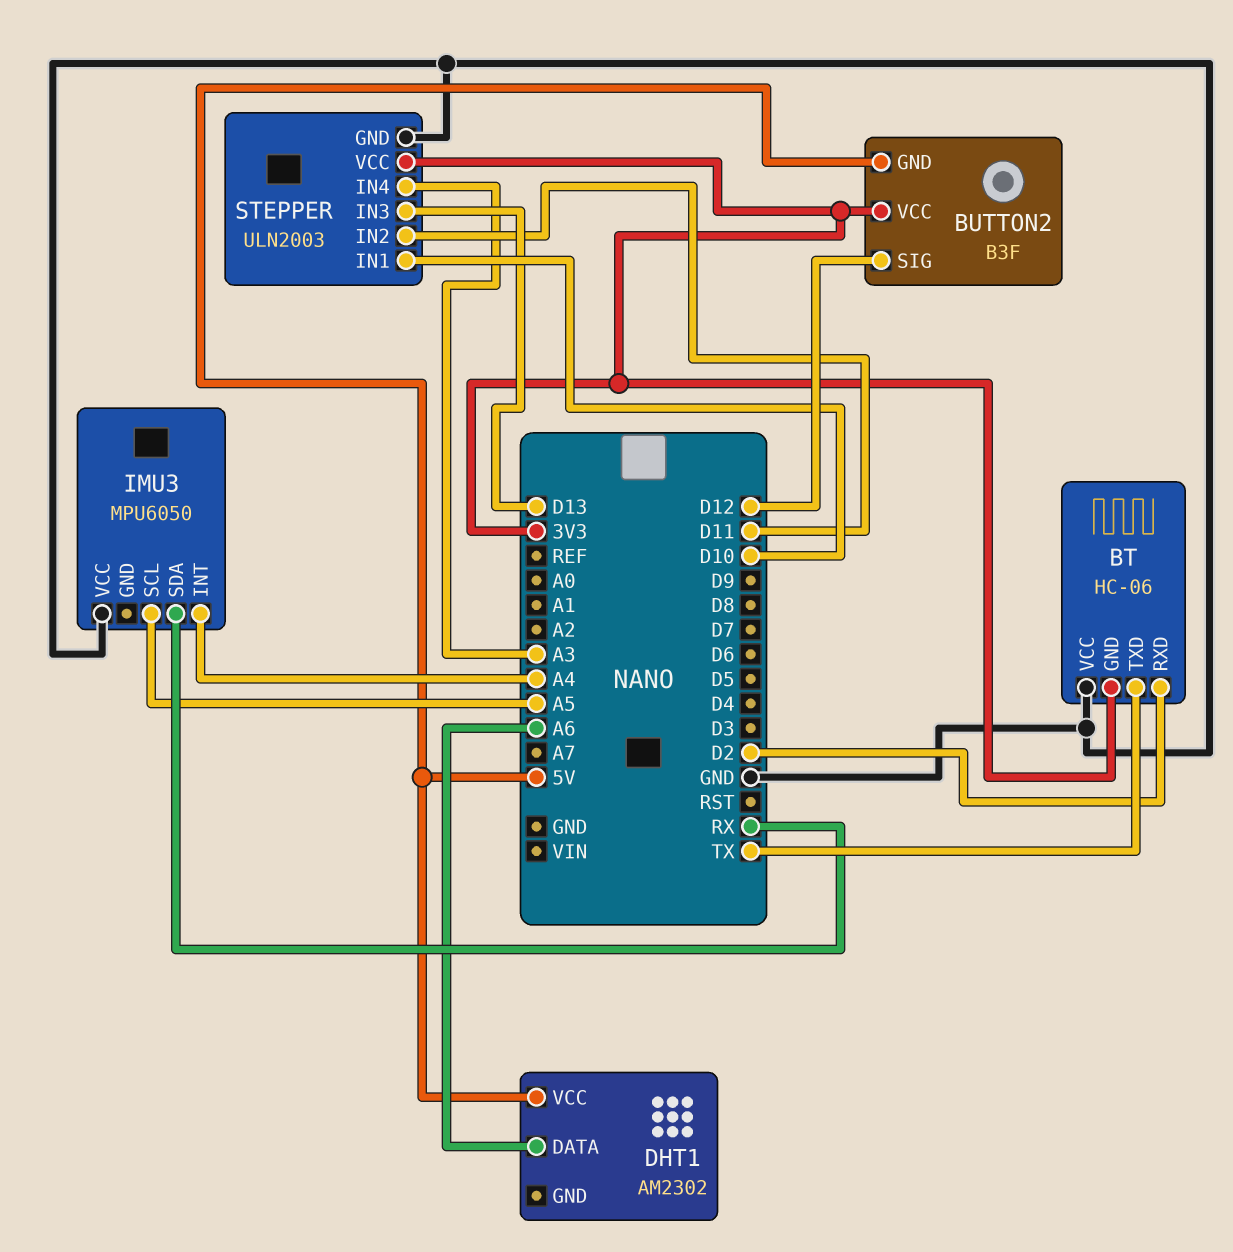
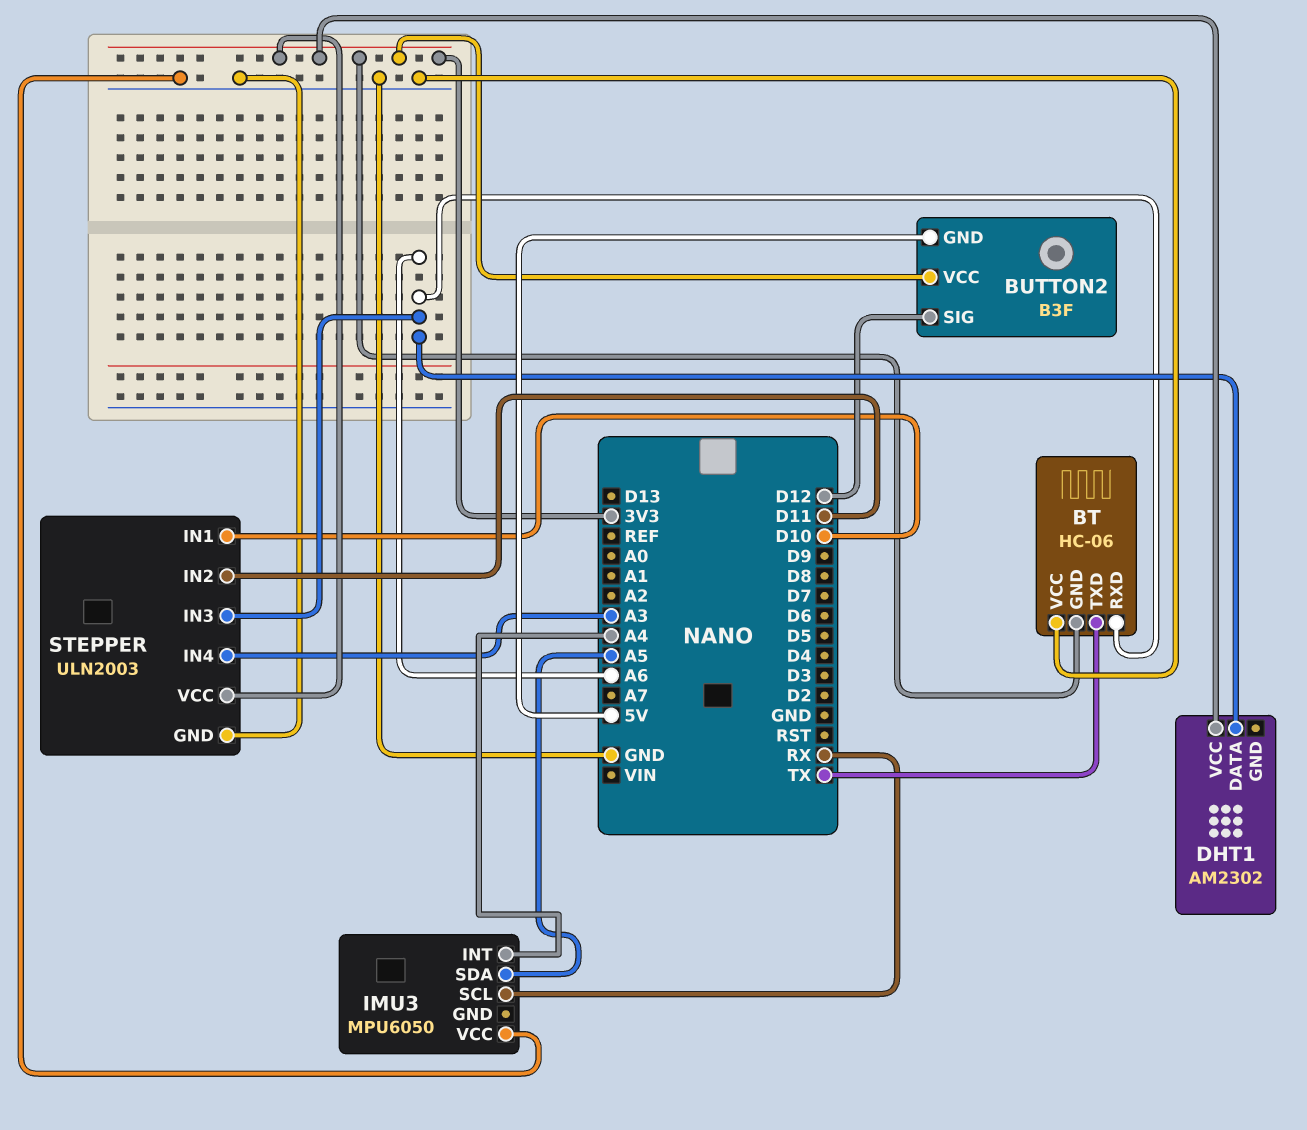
BT pin RXD: D2 -> A6
DHT1 pin VCC: 5V -> 3V3
IMU3 pin SCL: A5 -> RX
IMU3 pin SDA: RX -> A5
STEPPER pin IN3: D13 -> A6

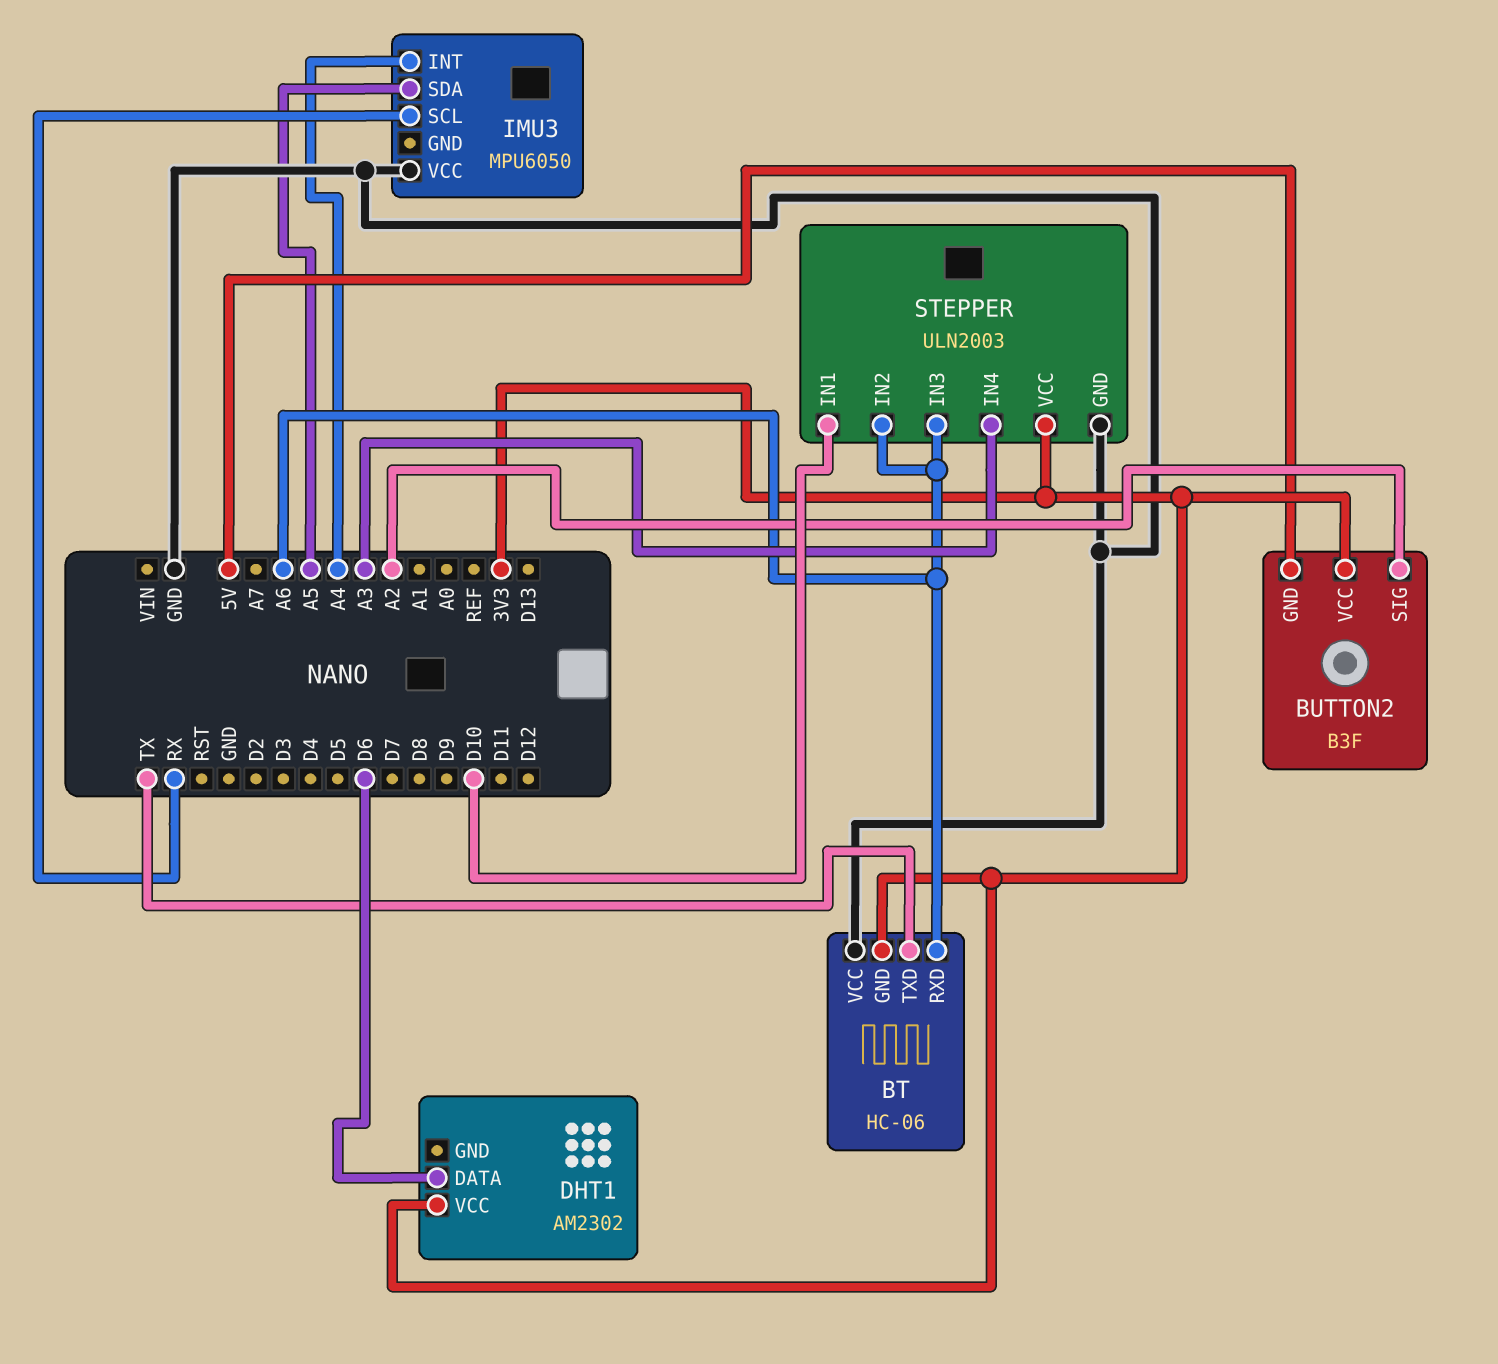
BUTTON2 pin SIG: D12 -> A2
DHT1 pin DATA: A6 -> D6
STEPPER pin IN2: D11 -> A6

